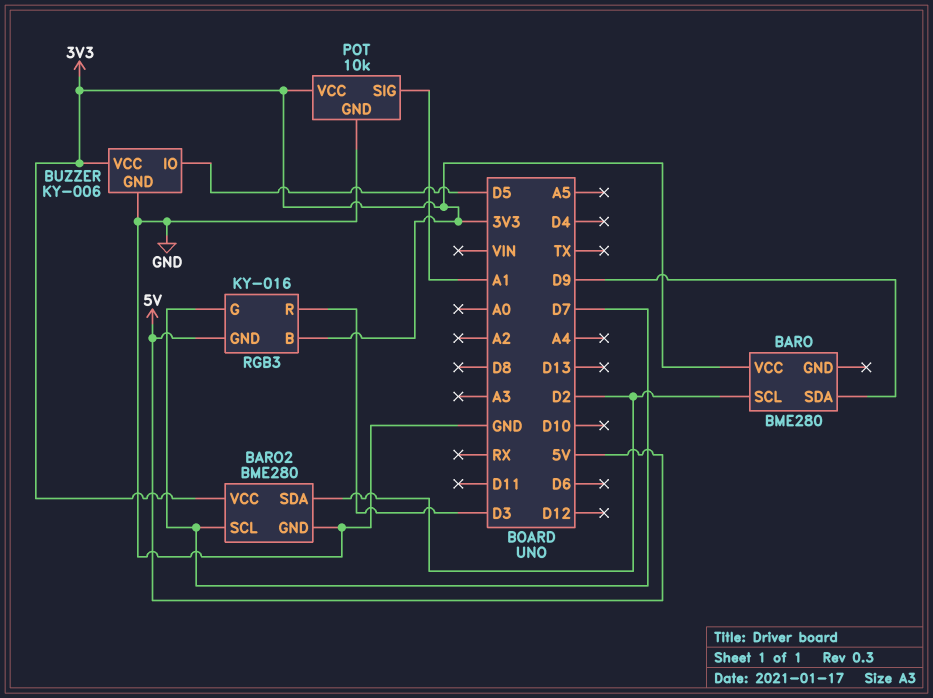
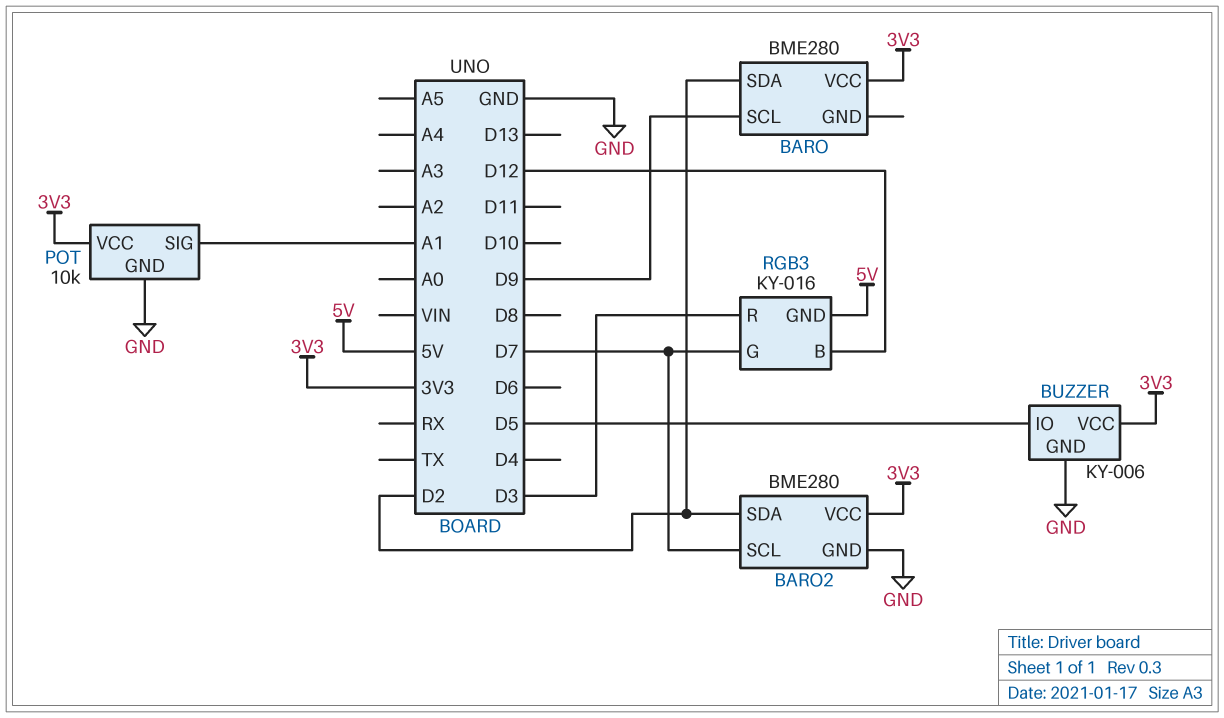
BARO pin SCL: D2 -> D9
BARO pin SDA: D9 -> D2
RGB3 pin B: 3V3 -> D12

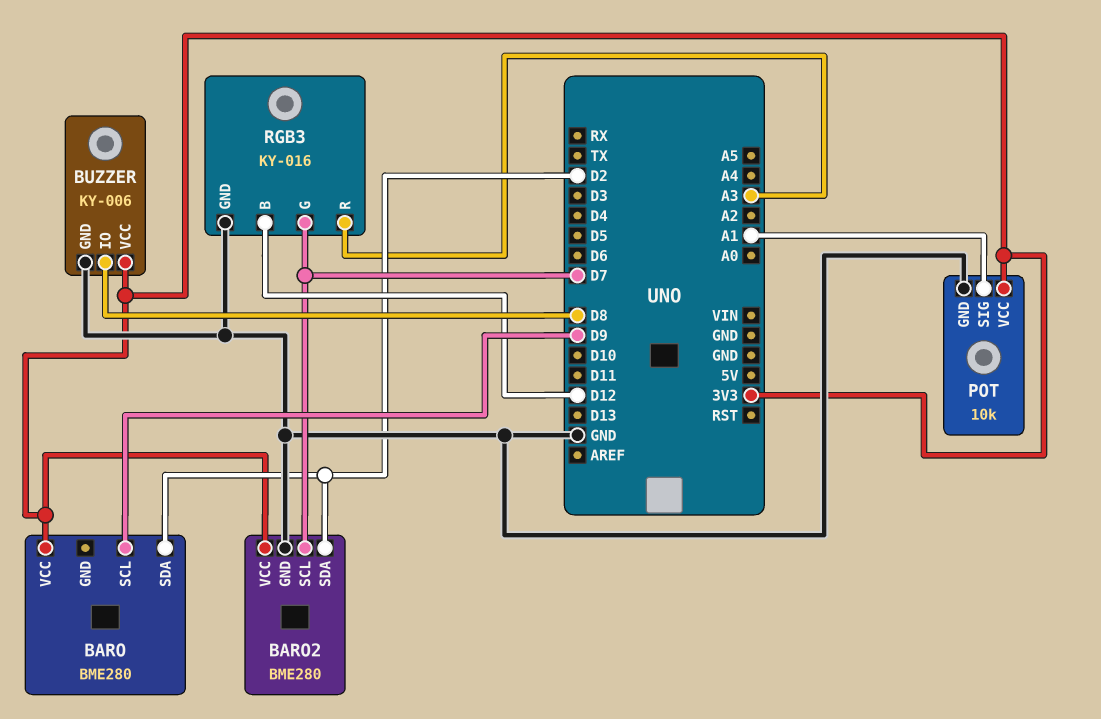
BUZZER pin IO: D5 -> D8
RGB3 pin GND: 5V -> GND
RGB3 pin R: D3 -> A3

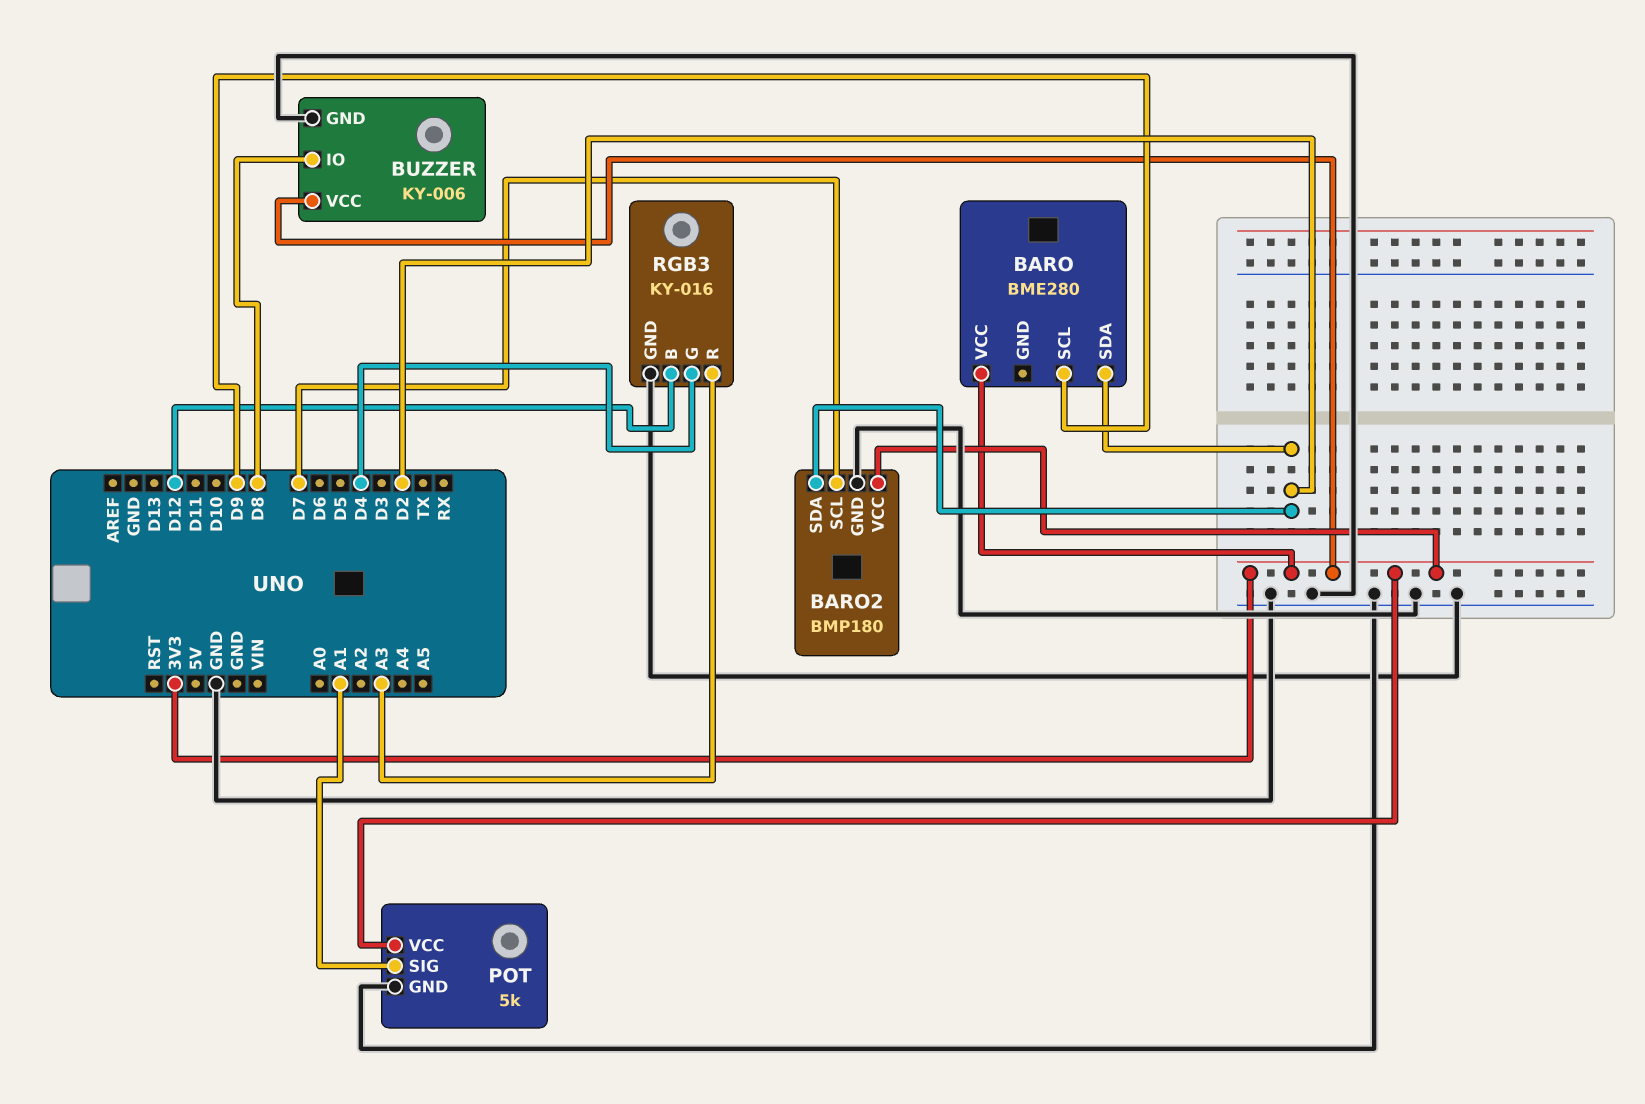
BARO2: BME280 -> BMP180
POT: 10k -> 5k
RGB3 pin G: D7 -> D4

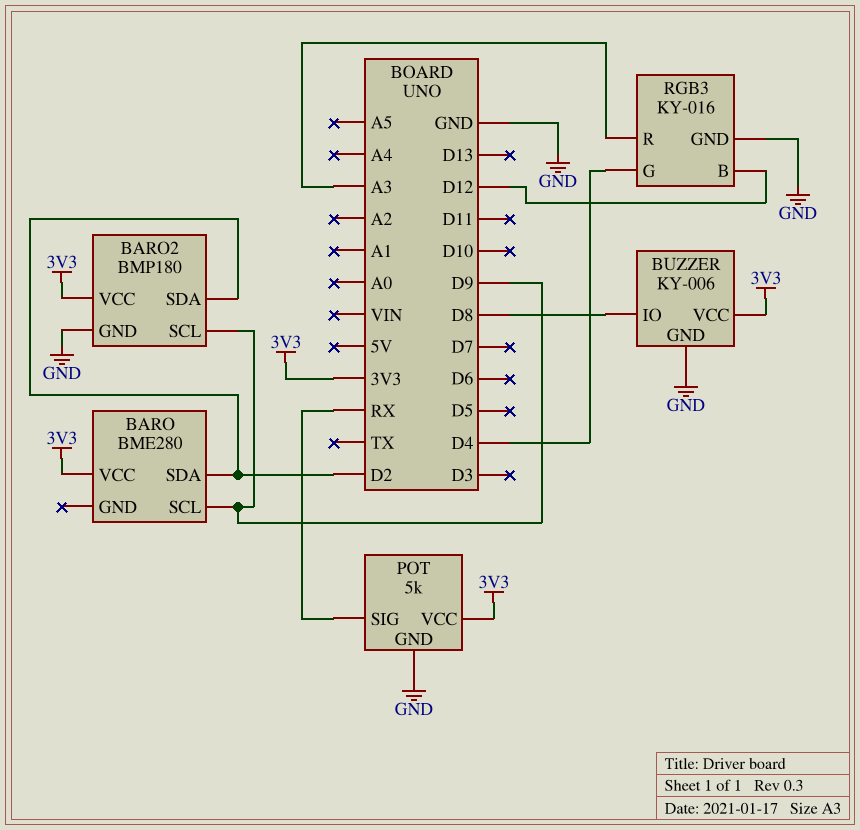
BARO2 pin SCL: D7 -> D9
POT pin SIG: A1 -> RX

